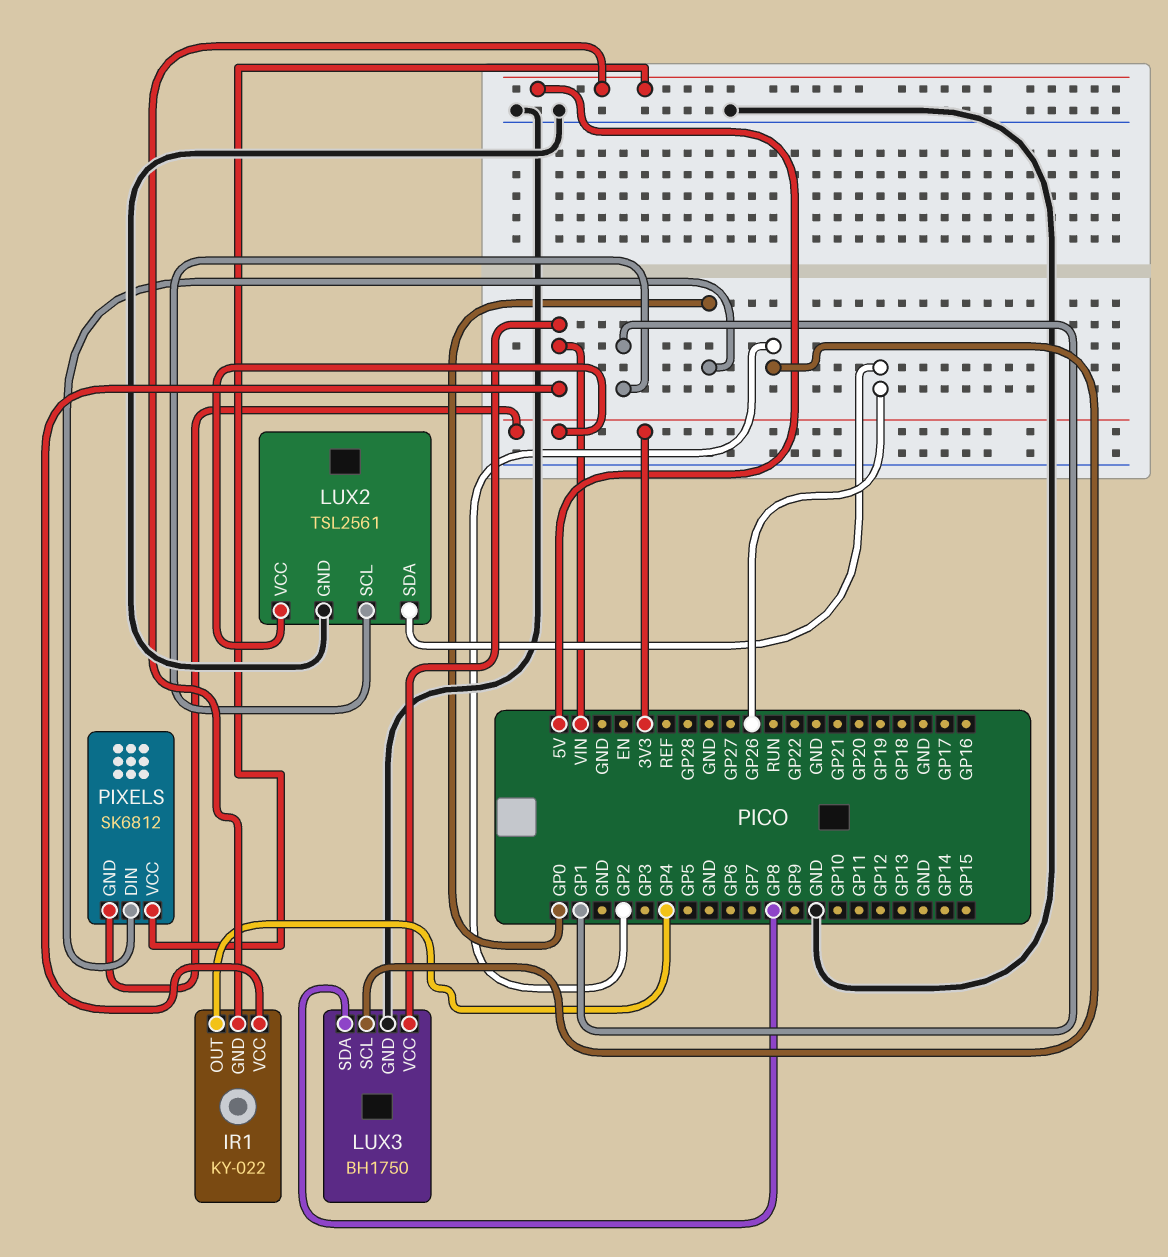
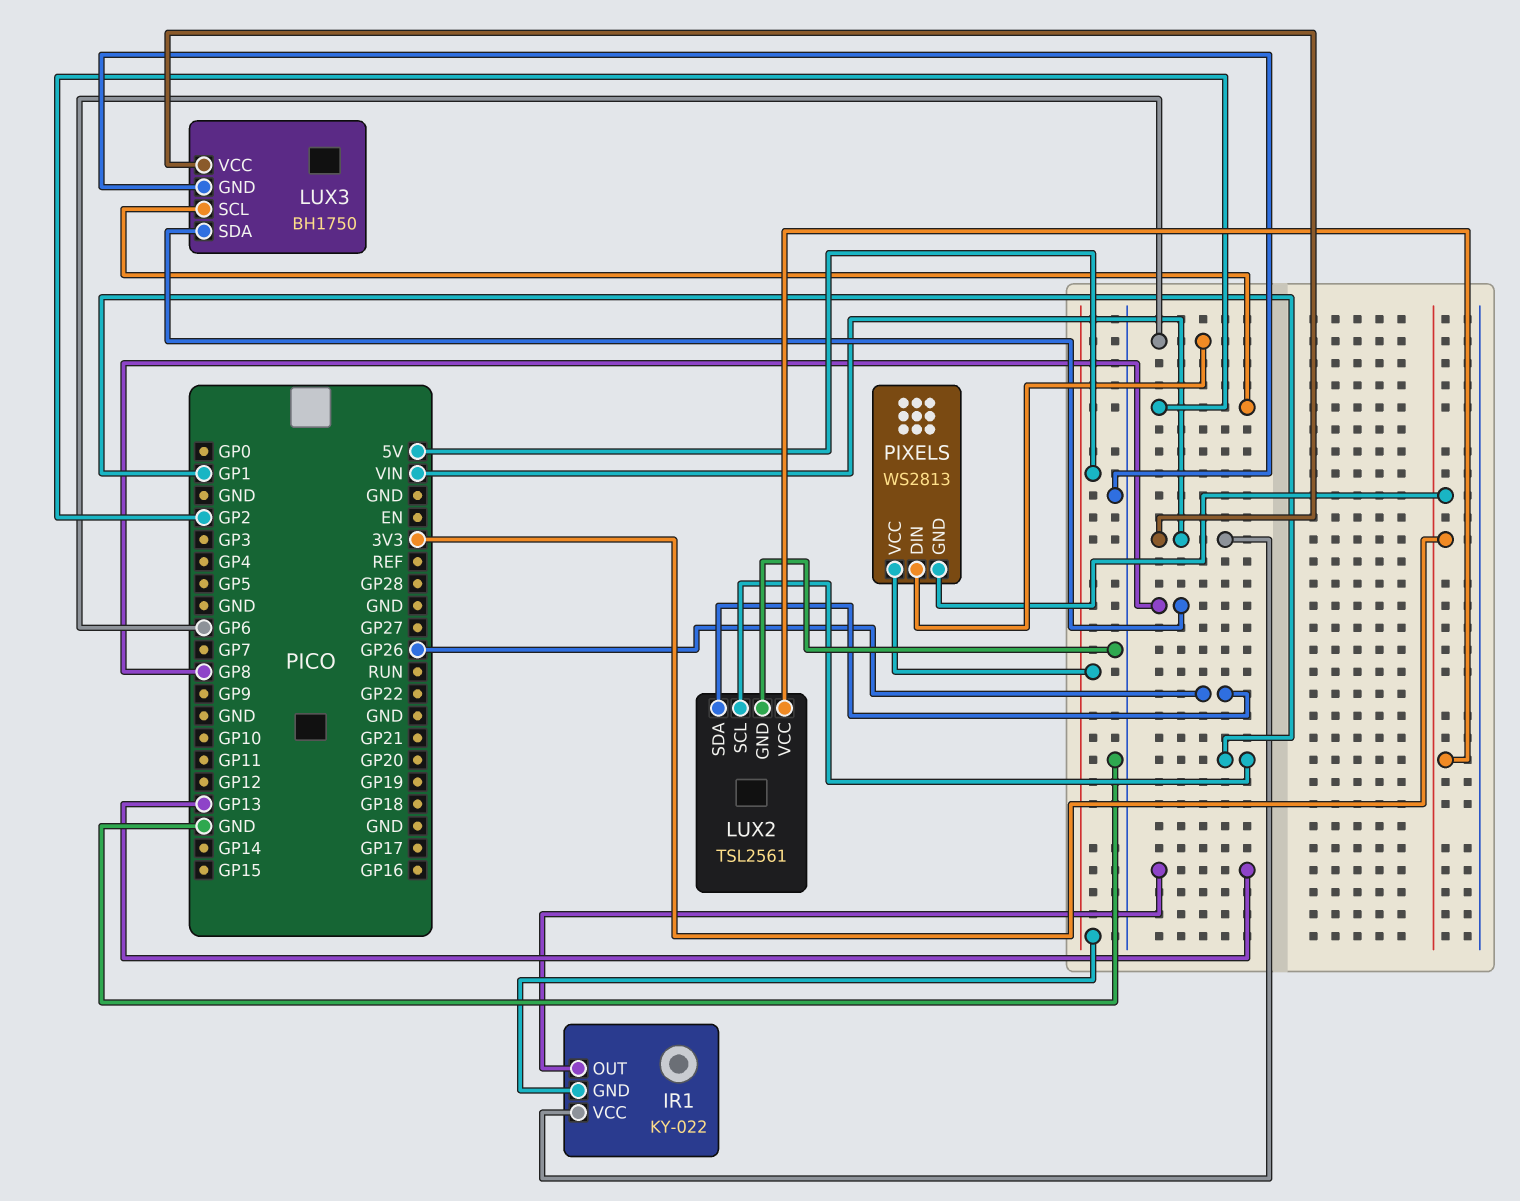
IR1 pin OUT: GP4 -> GP13
PIXELS: SK6812 -> WS2813
PIXELS pin DIN: GP0 -> GP6

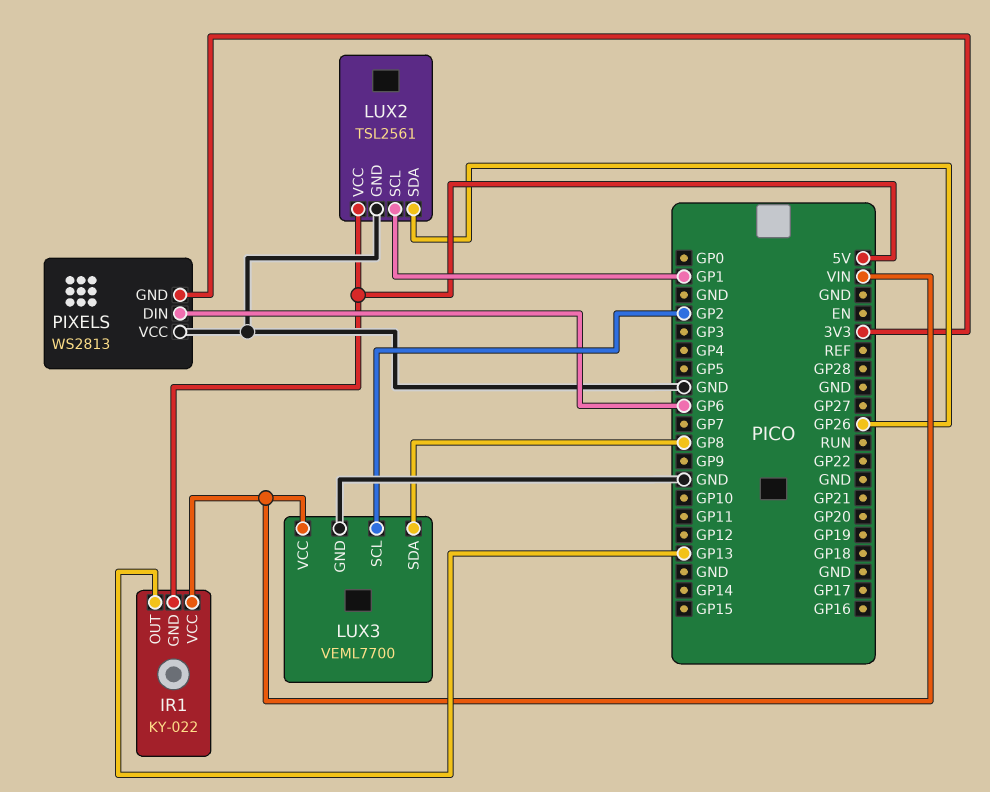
LUX2 pin VCC: 3V3 -> 5V
LUX3: BH1750 -> VEML7700
PIXELS pin VCC: 5V -> GND

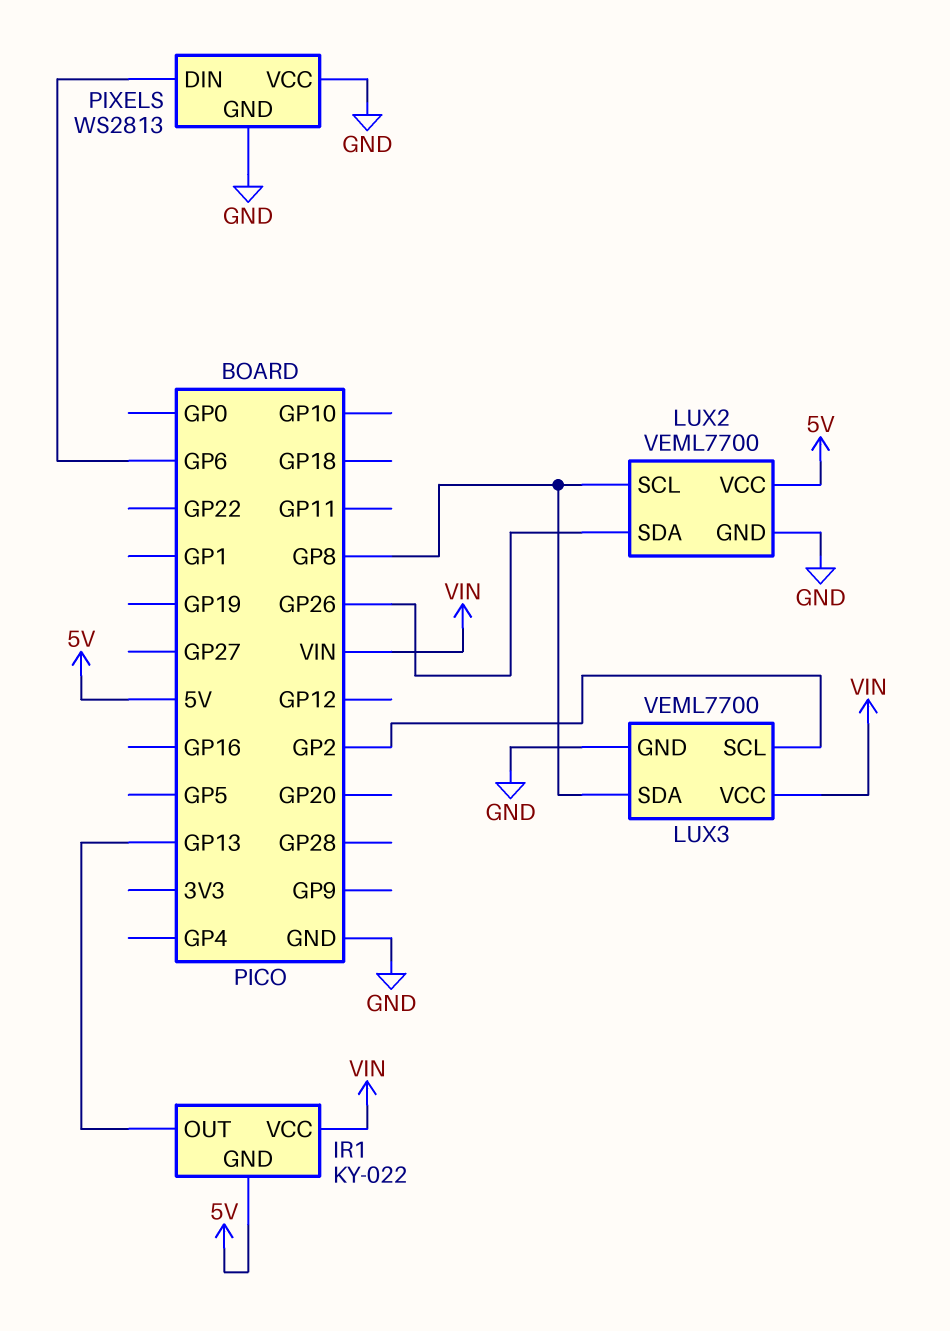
LUX2: TSL2561 -> VEML7700
LUX2 pin SCL: GP1 -> GP8
PIXELS pin GND: 3V3 -> GND

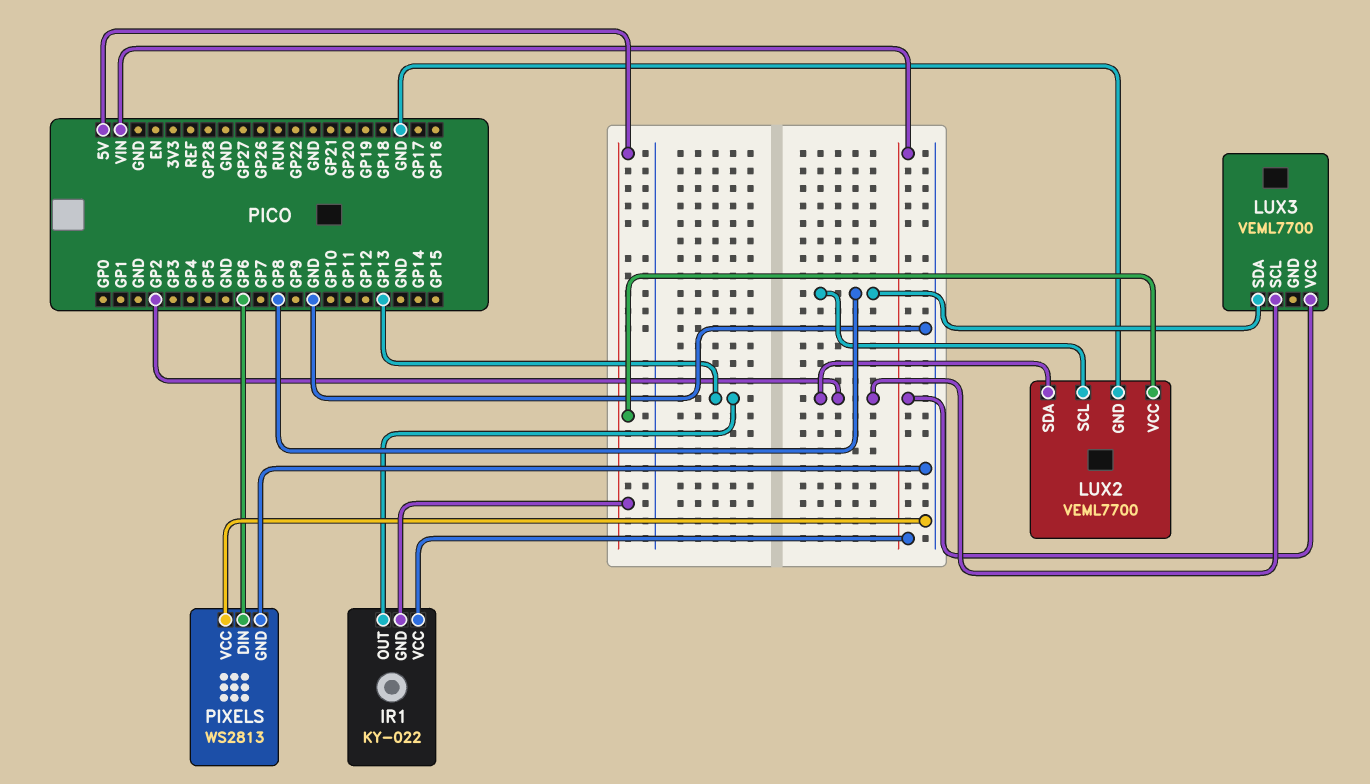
LUX2 pin SDA: GP26 -> GP2
LUX3 pin GND: GND -> none

